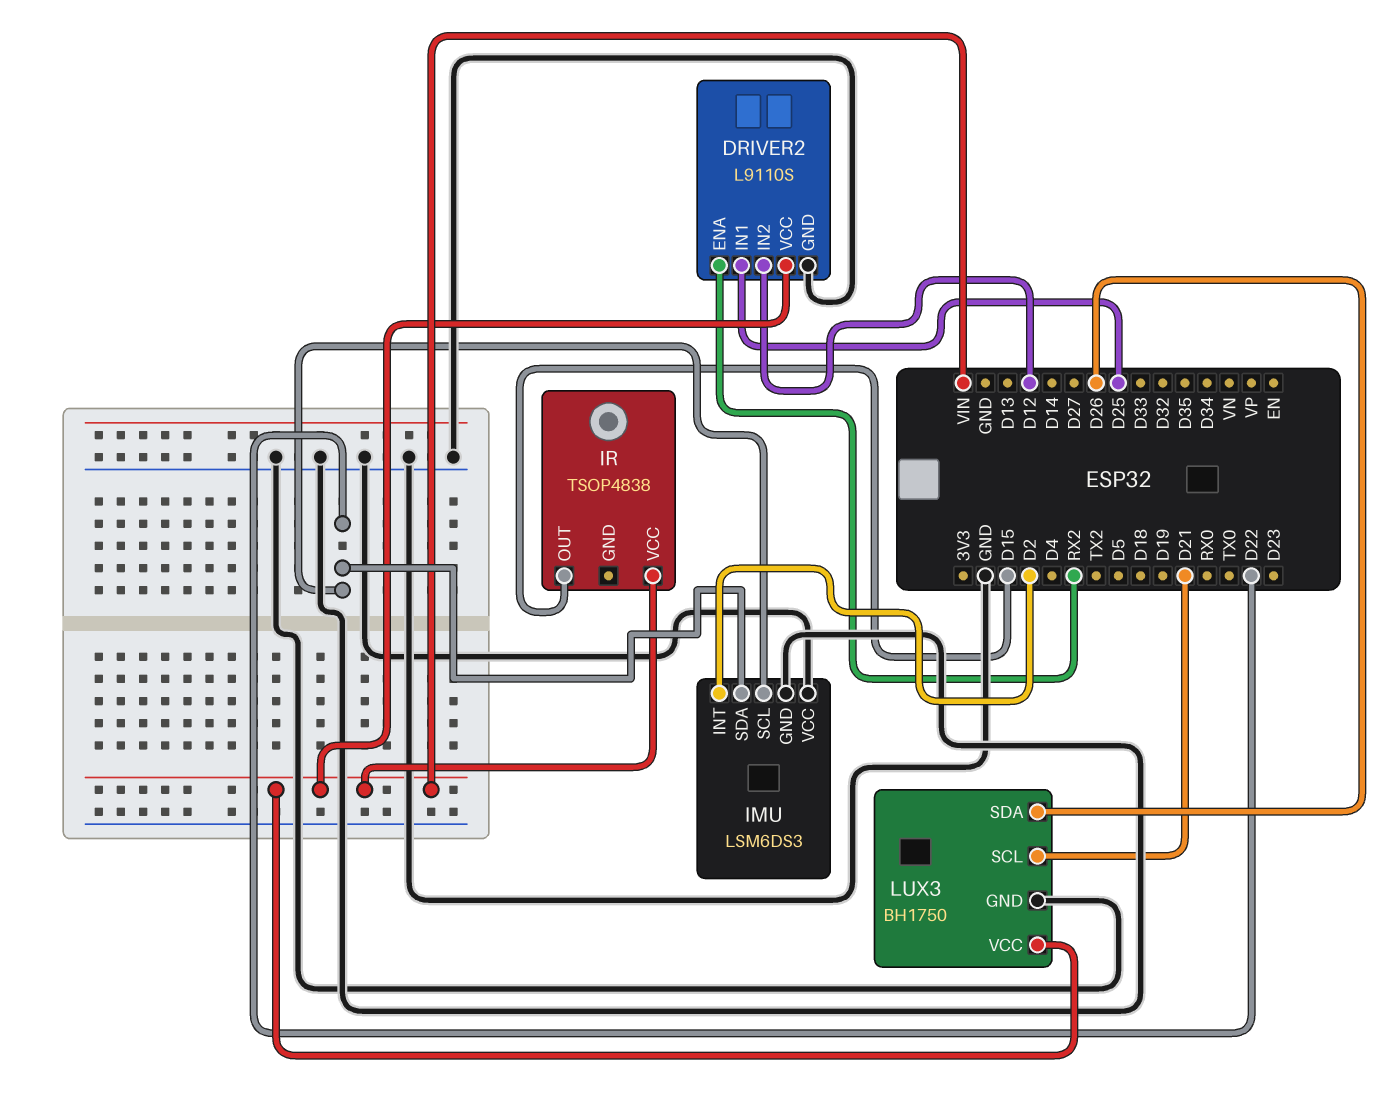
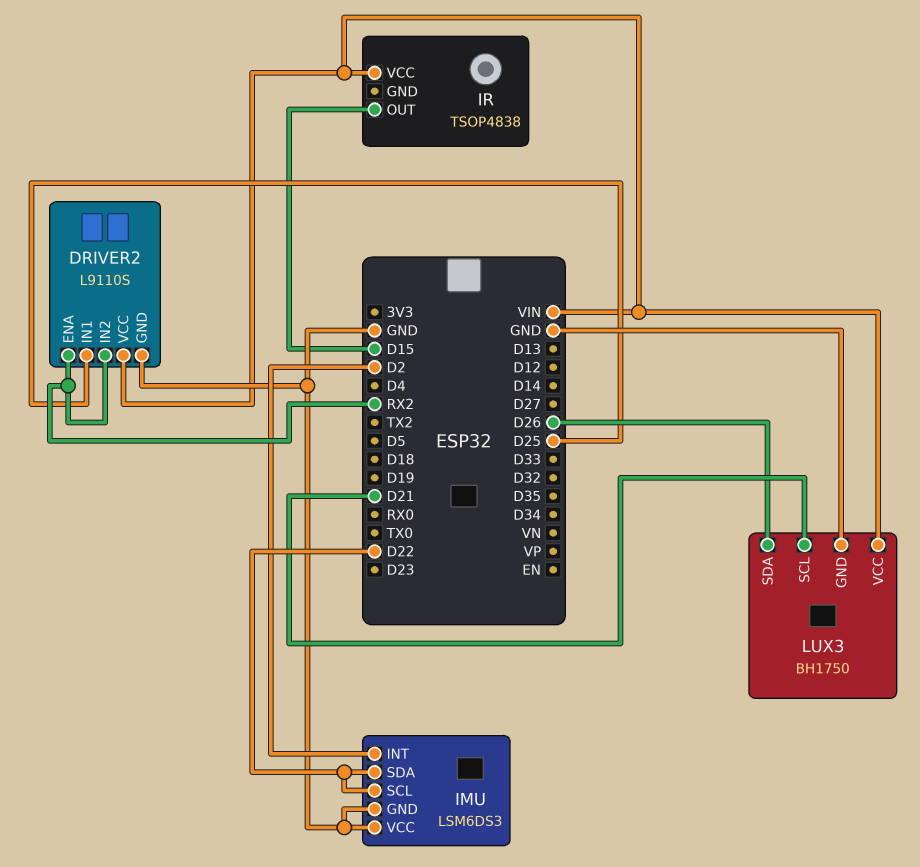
DRIVER2 pin IN2: D12 -> RX2

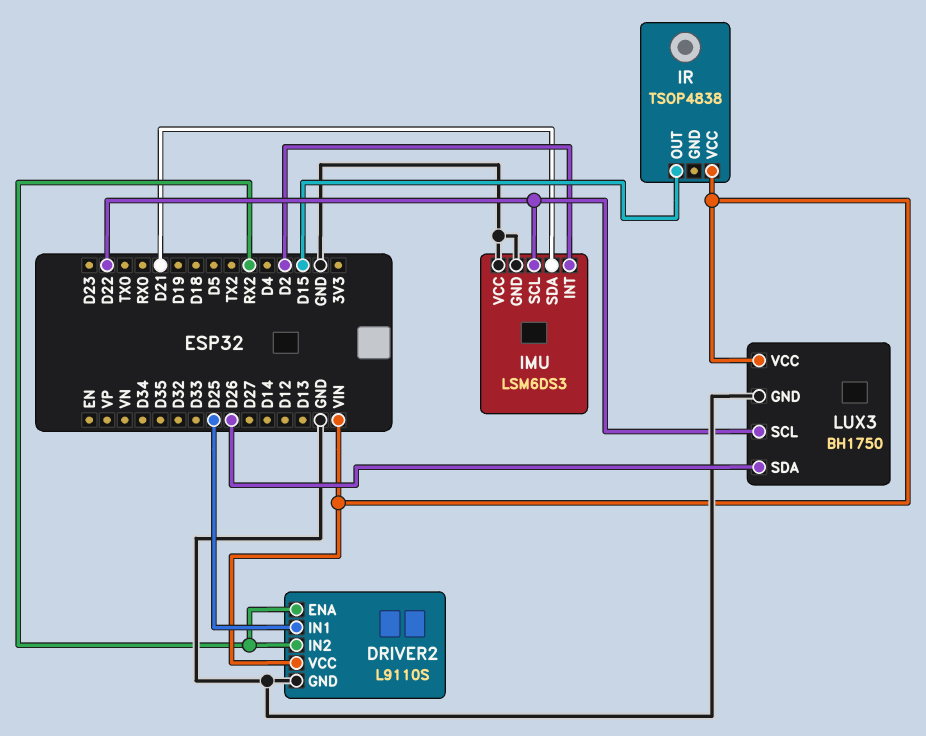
IMU pin SDA: D22 -> D21
LUX3 pin SCL: D21 -> D22

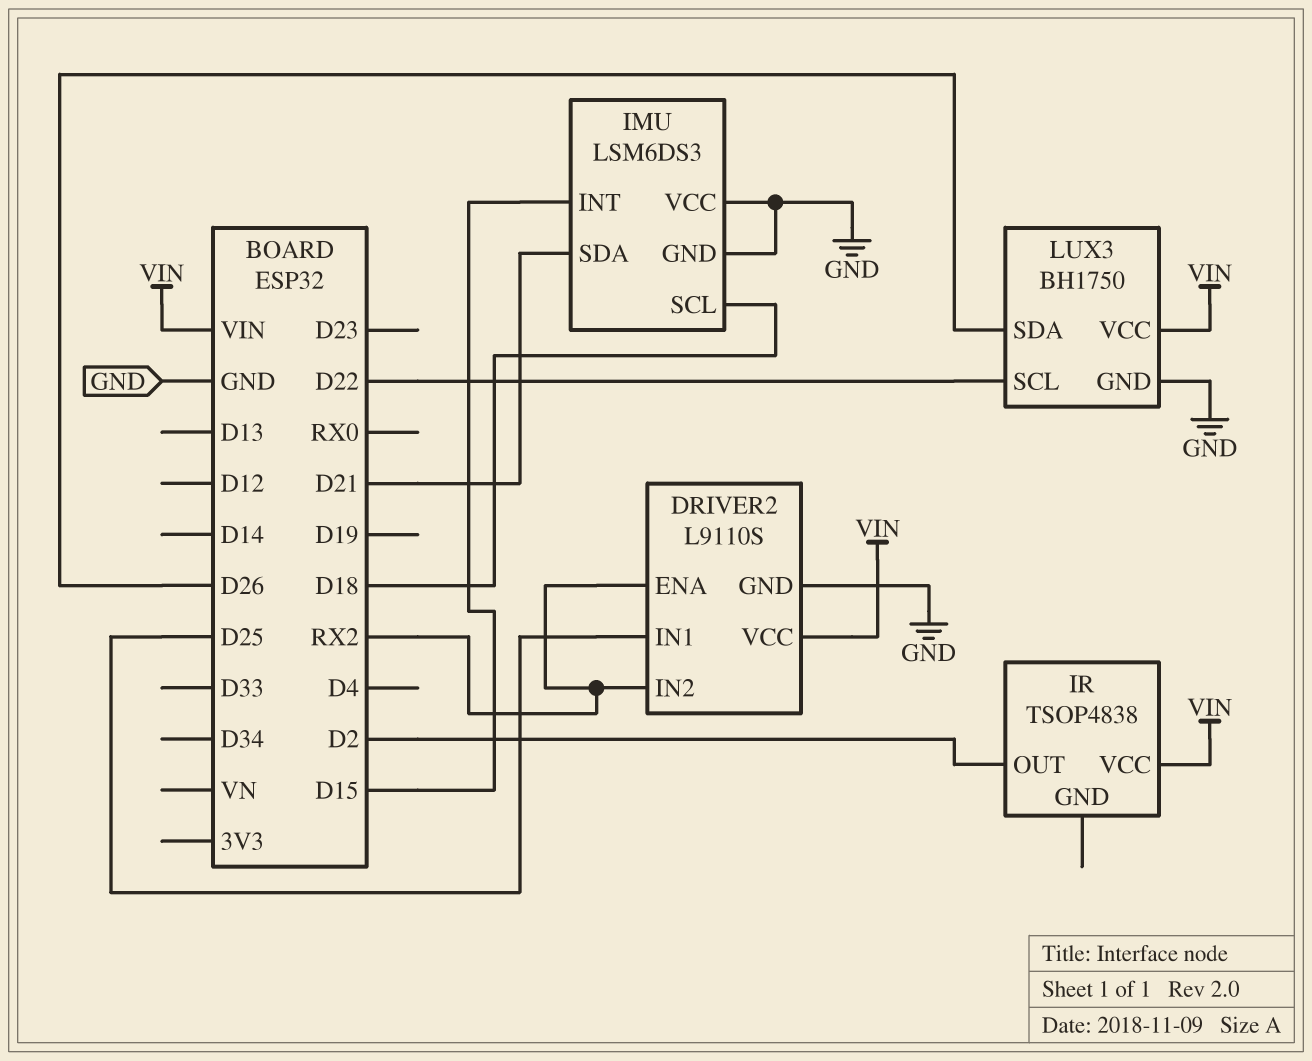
IMU pin INT: D2 -> D15
IMU pin SCL: D22 -> D18
IR pin OUT: D15 -> D2

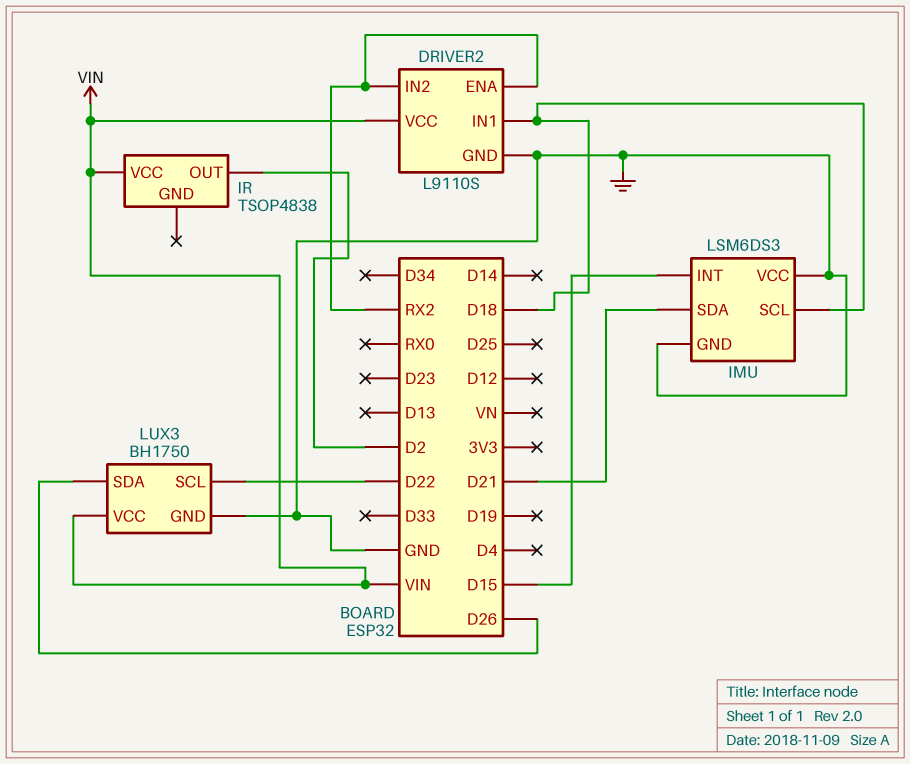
DRIVER2 pin IN1: D25 -> D18

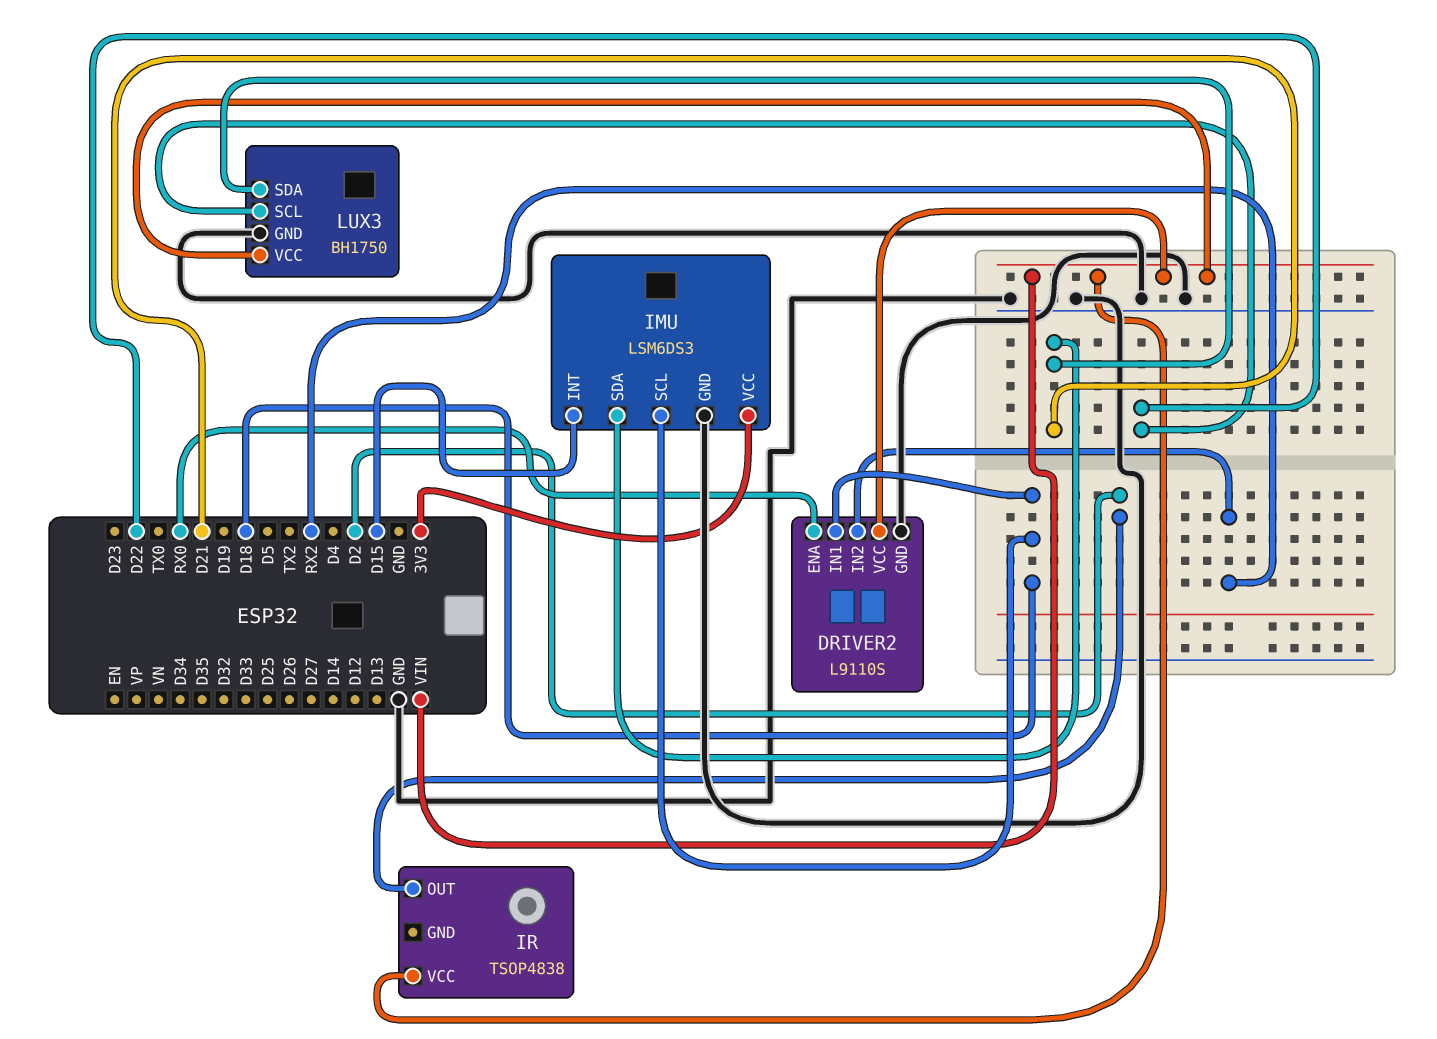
DRIVER2 pin ENA: RX2 -> RX0
IMU pin VCC: GND -> 3V3
LUX3 pin SDA: D26 -> D21

